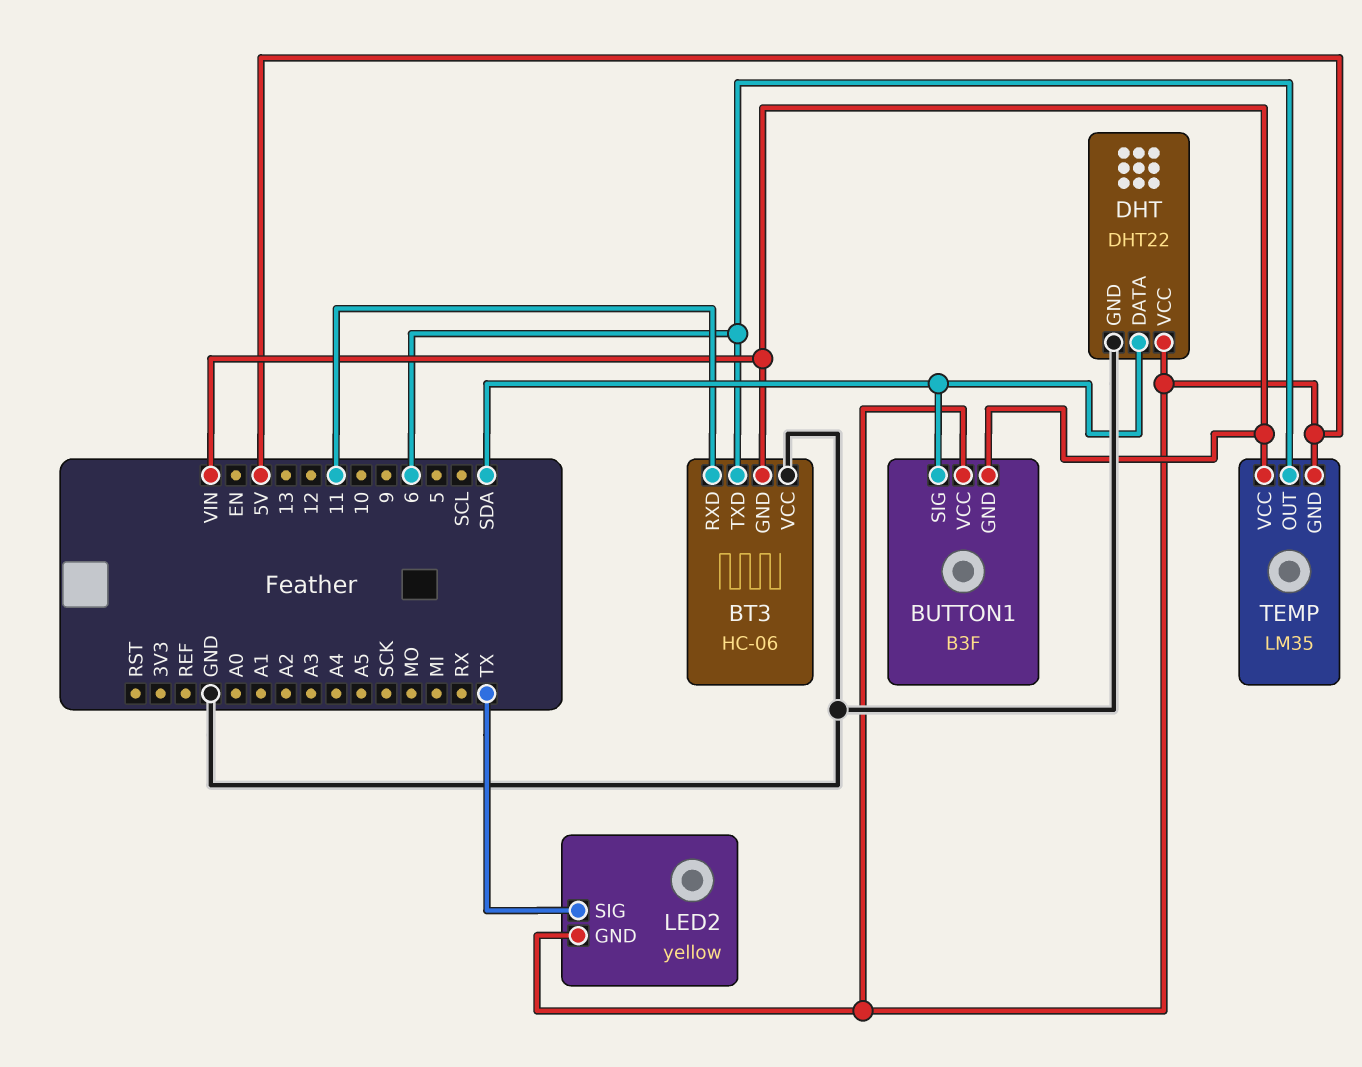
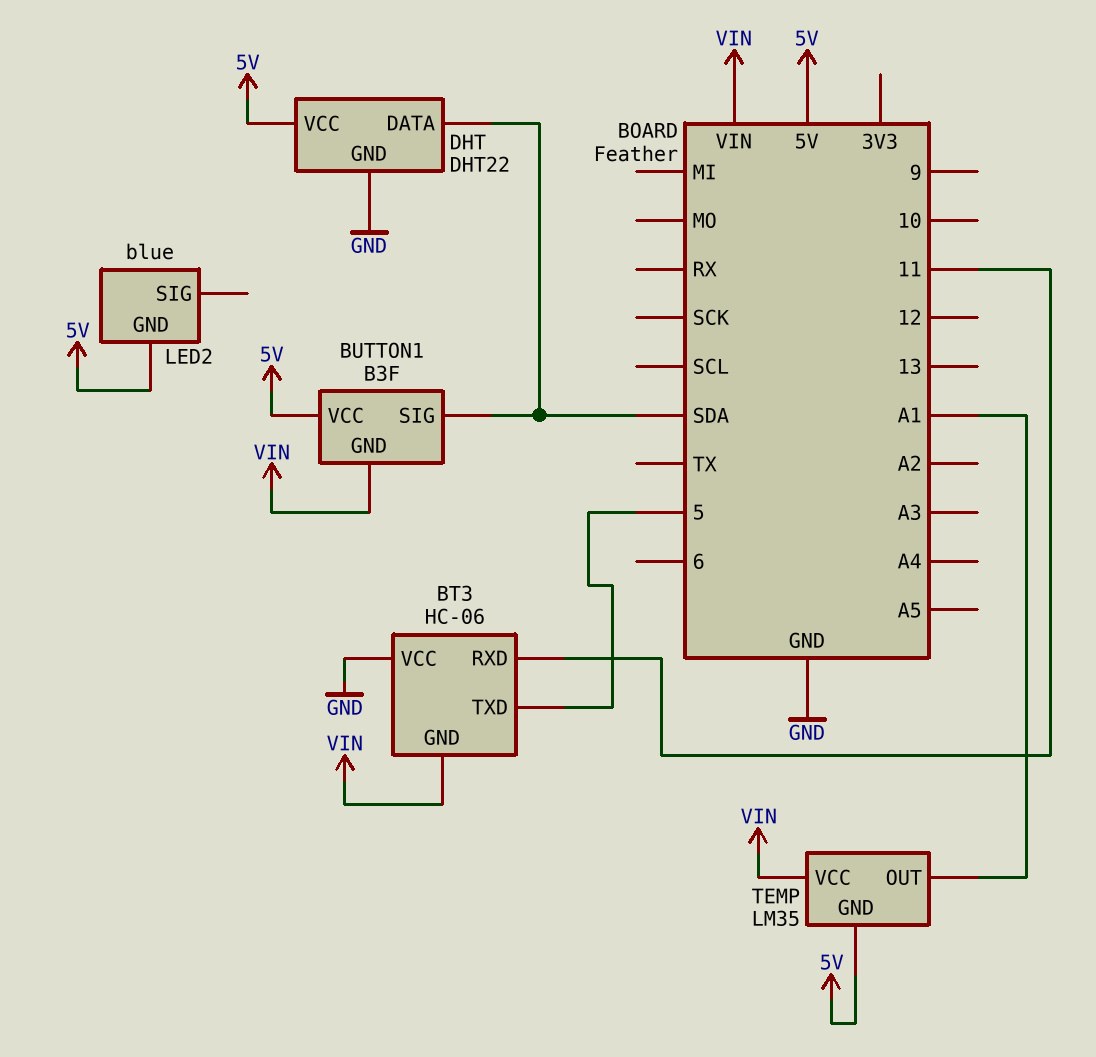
BT3 pin TXD: 6 -> 5
LED2: yellow -> blue
LED2 pin SIG: TX -> none
TEMP pin OUT: 6 -> A1

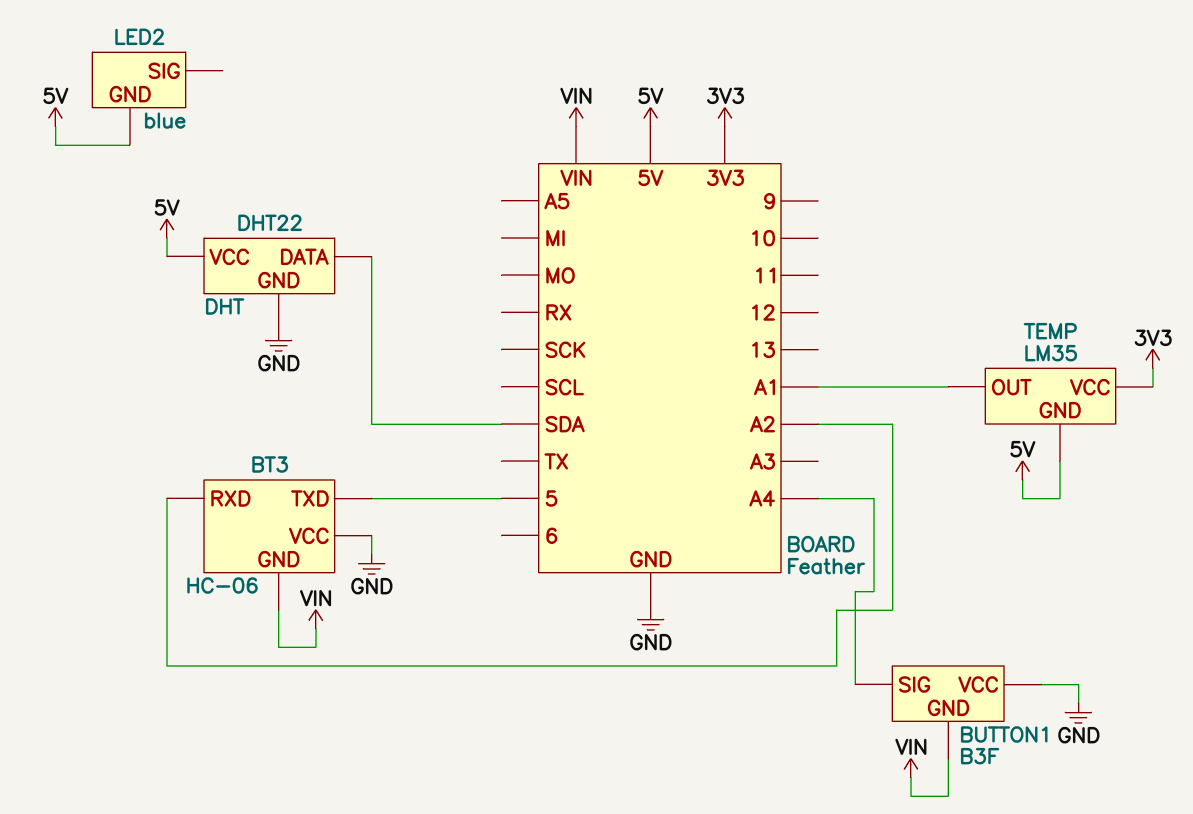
BT3 pin RXD: 11 -> A2
BUTTON1 pin SIG: SDA -> A4
BUTTON1 pin VCC: 5V -> GND
TEMP pin VCC: VIN -> 3V3

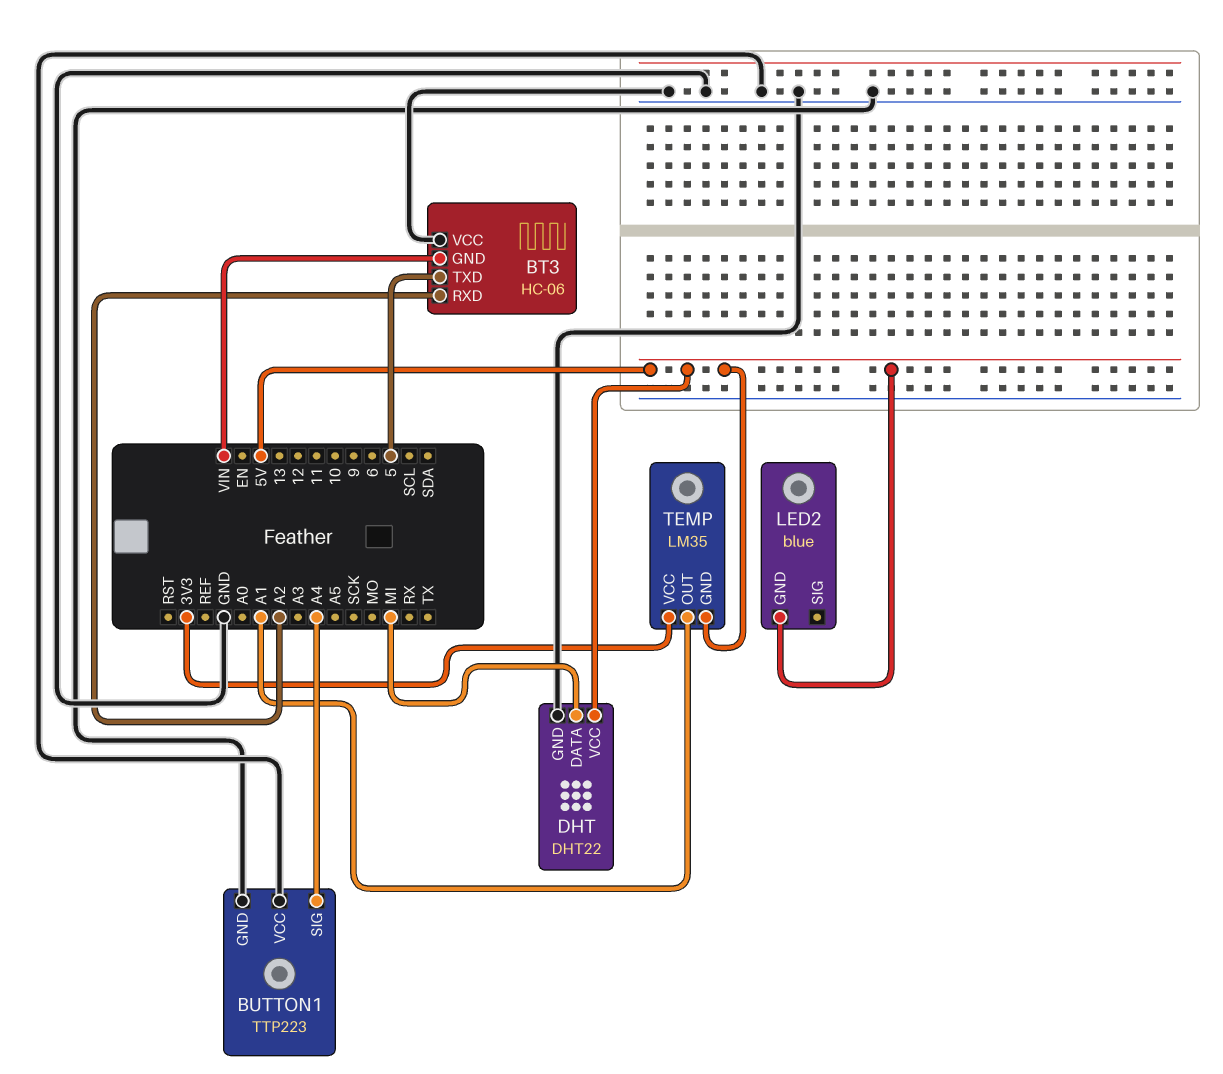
BUTTON1: B3F -> TTP223
BUTTON1 pin GND: VIN -> GND
DHT pin DATA: SDA -> MI

